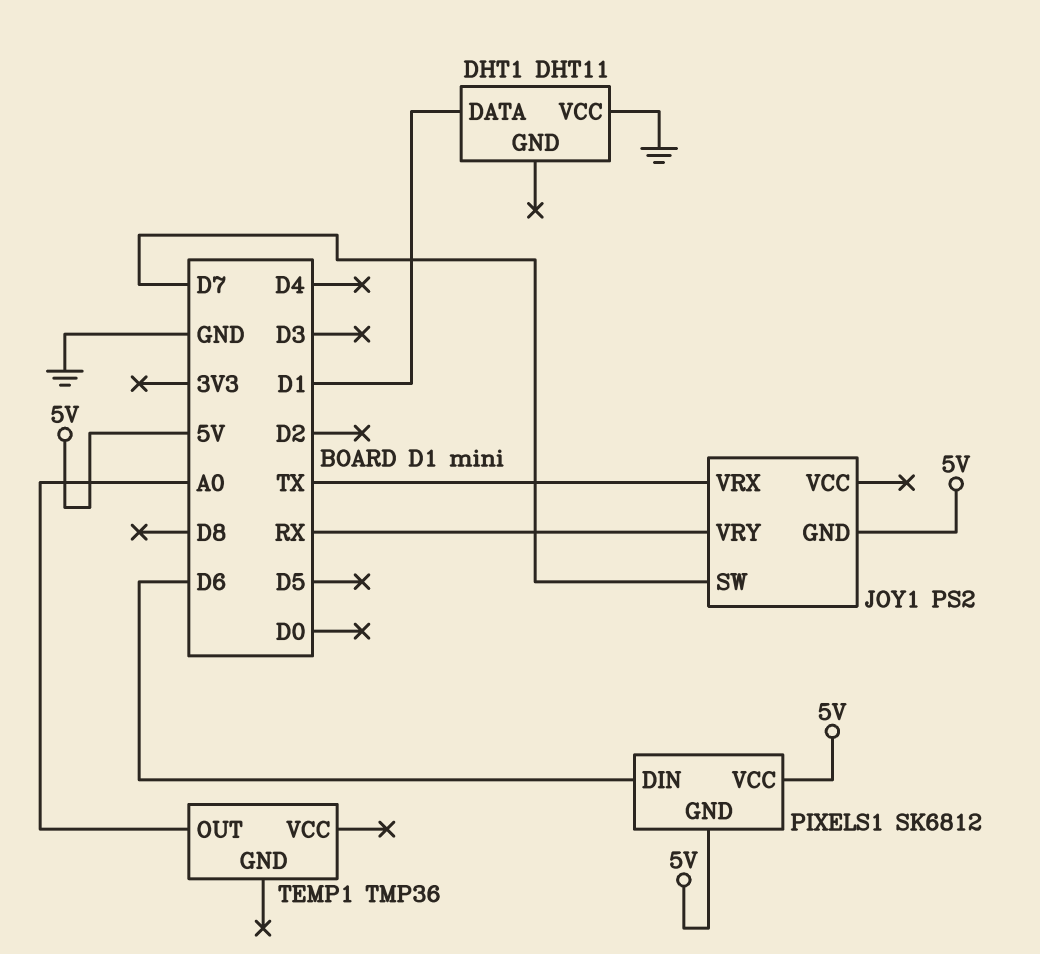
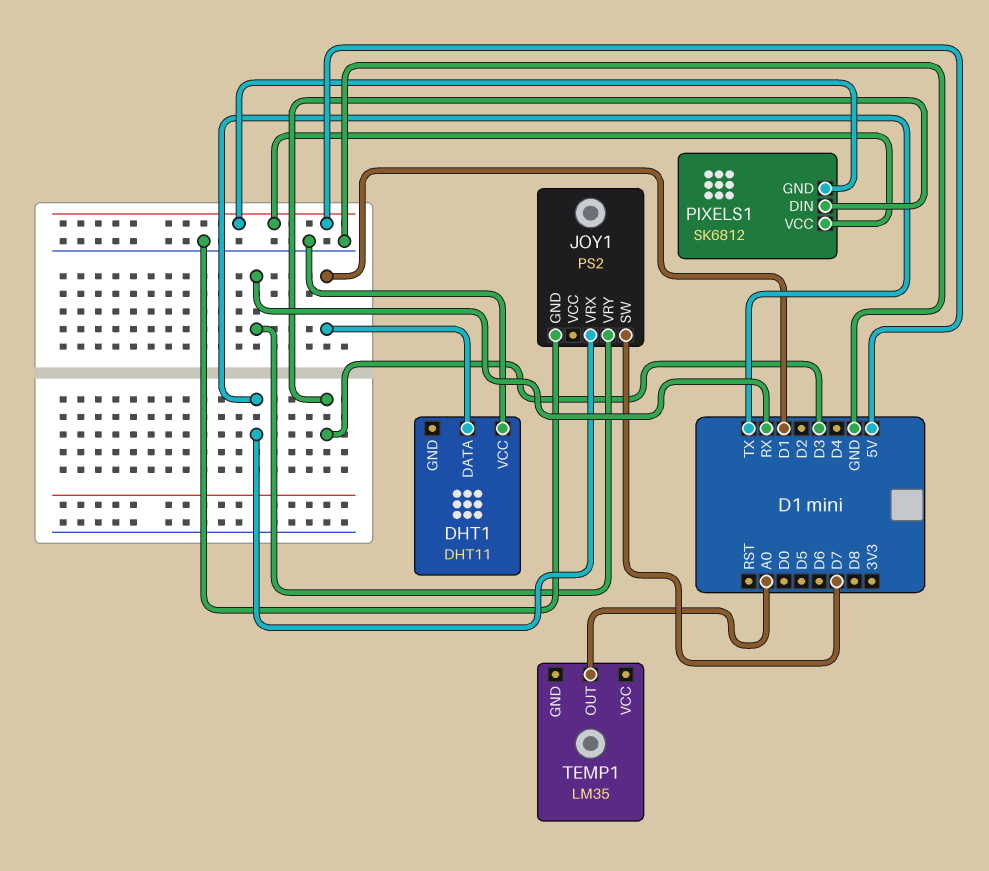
JOY1 pin GND: 5V -> GND
PIXELS1 pin DIN: D6 -> D3
TEMP1: TMP36 -> LM35

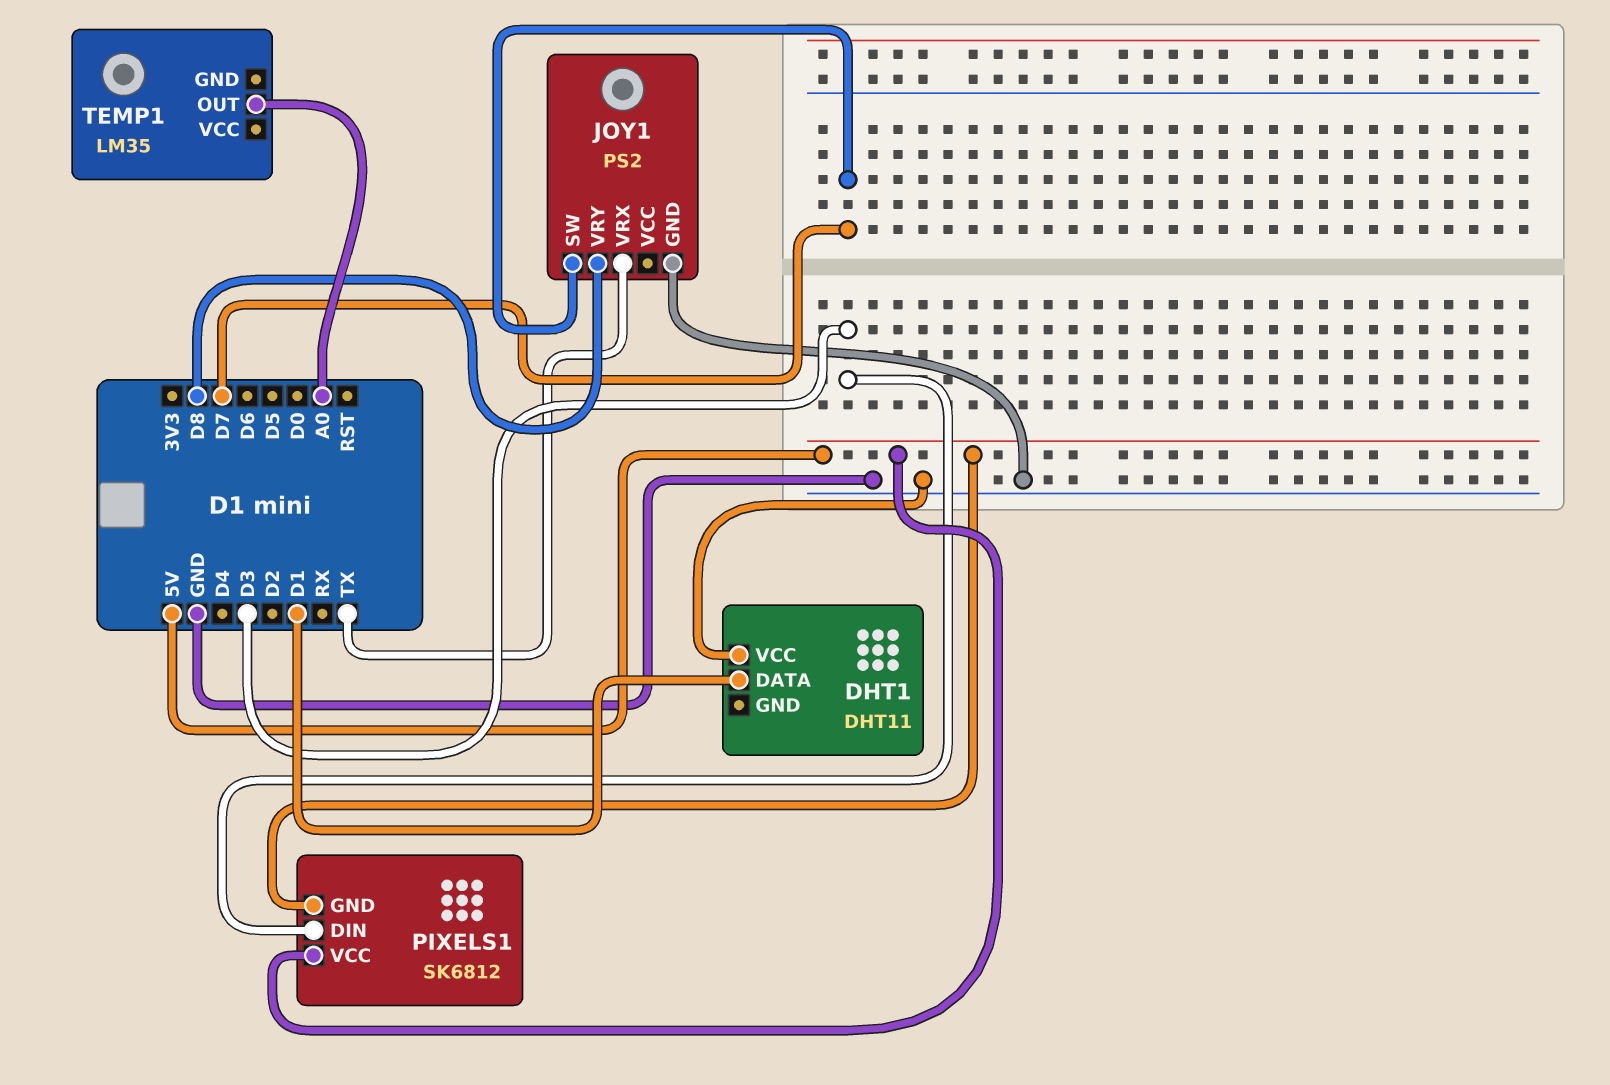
JOY1 pin VRY: RX -> D8

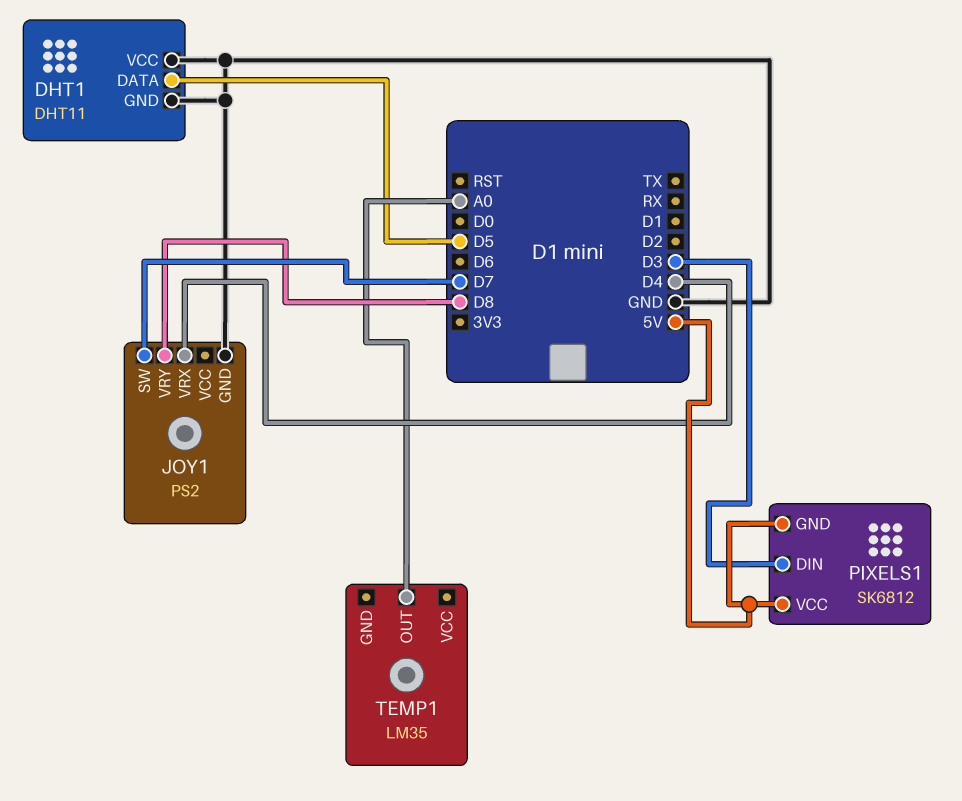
DHT1 pin DATA: D1 -> D5
DHT1 pin GND: none -> GND
JOY1 pin VRX: TX -> D4

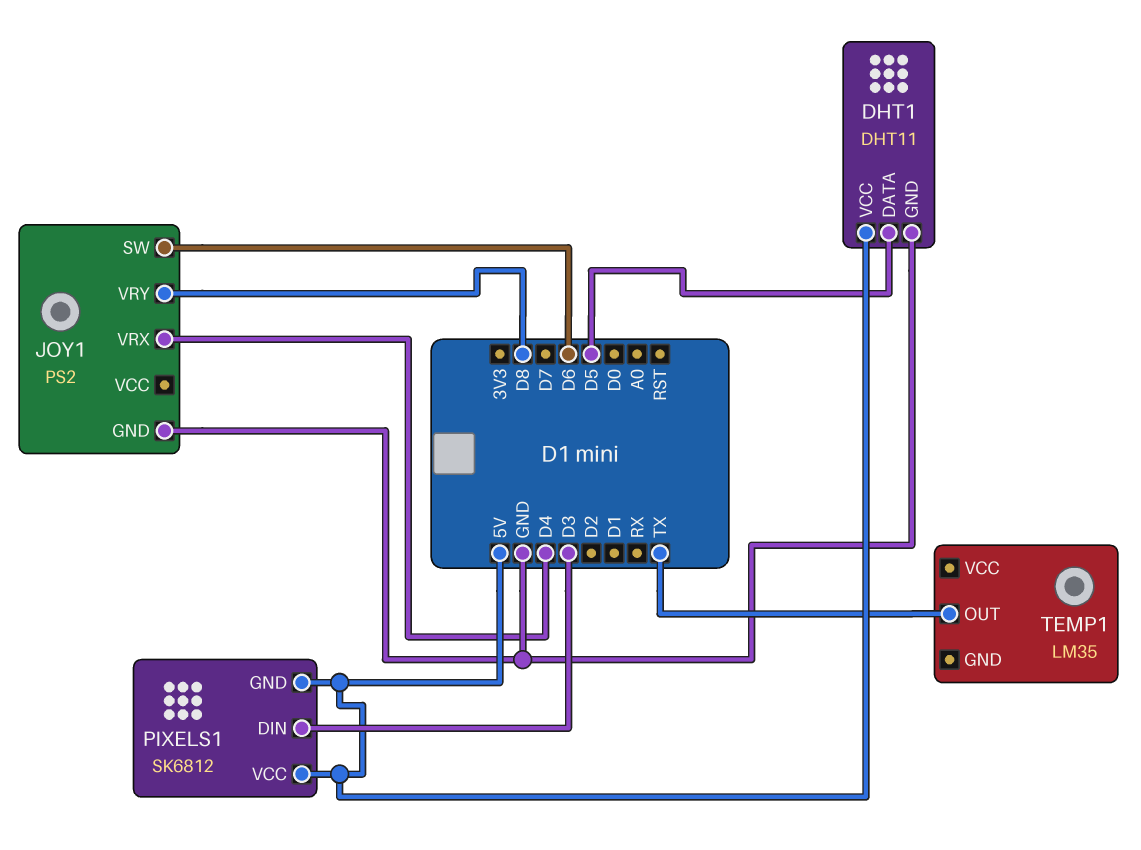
DHT1 pin VCC: GND -> 5V
JOY1 pin SW: D7 -> D6
TEMP1 pin OUT: A0 -> TX

